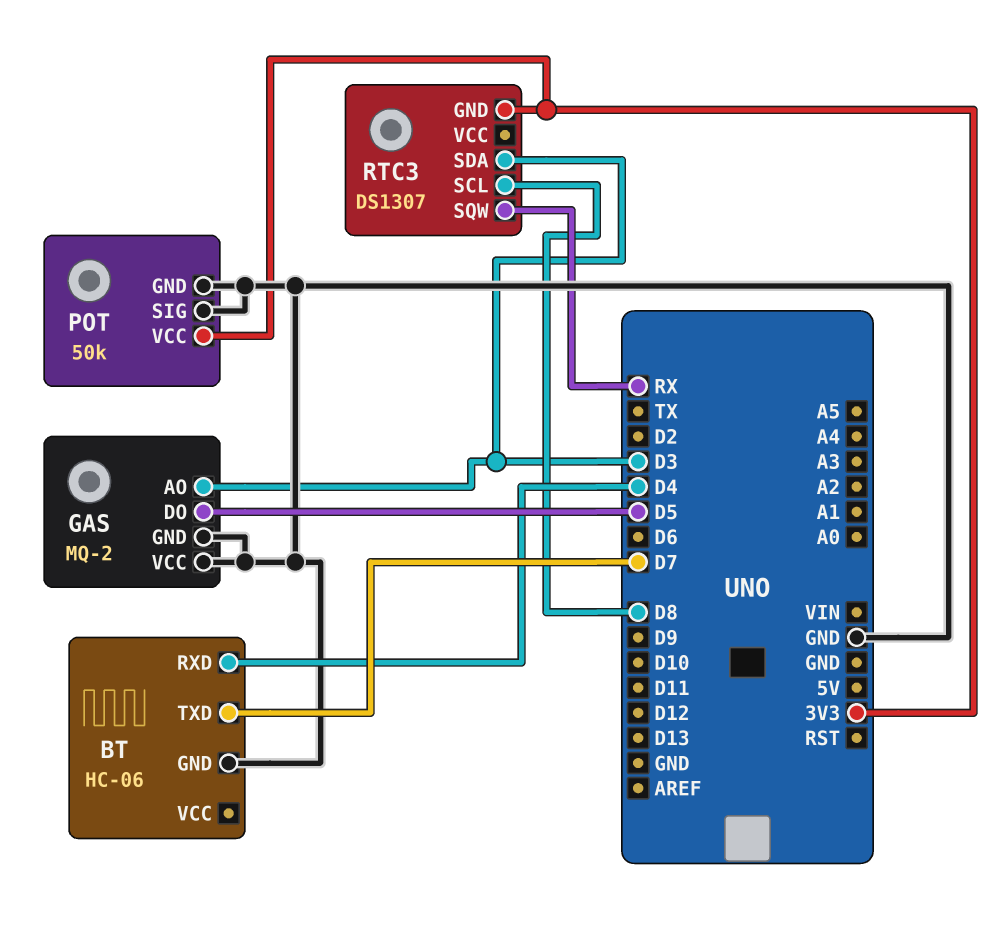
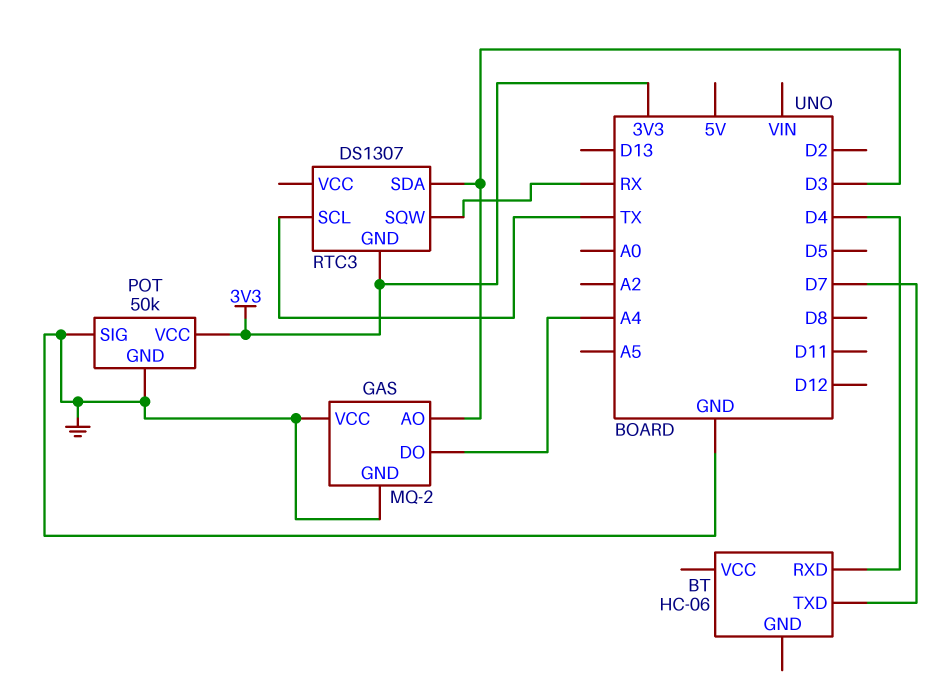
BT pin GND: GND -> none
GAS pin DO: D5 -> A4
RTC3 pin SCL: D8 -> TX

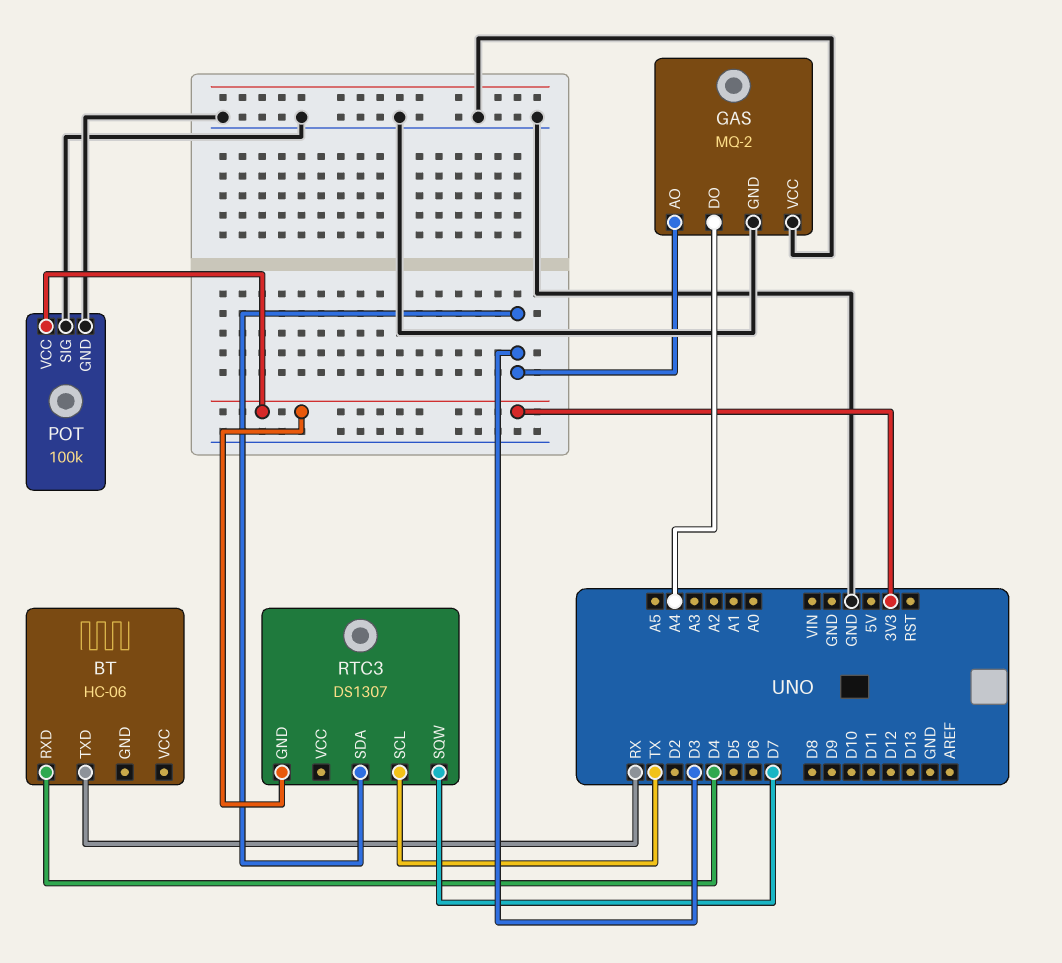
BT pin TXD: D7 -> RX
POT: 50k -> 100k
RTC3 pin SQW: RX -> D7

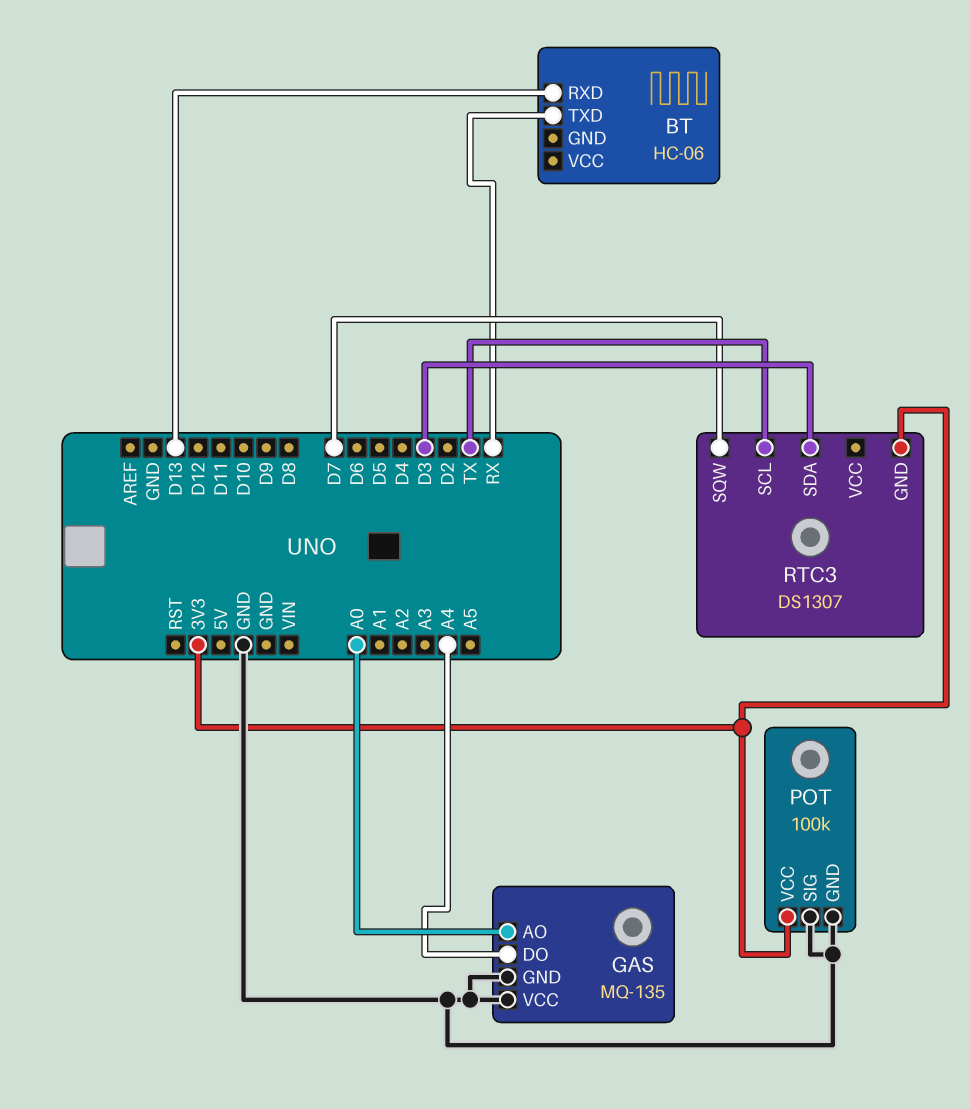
BT pin RXD: D4 -> D13
GAS: MQ-2 -> MQ-135
GAS pin AO: D3 -> A0

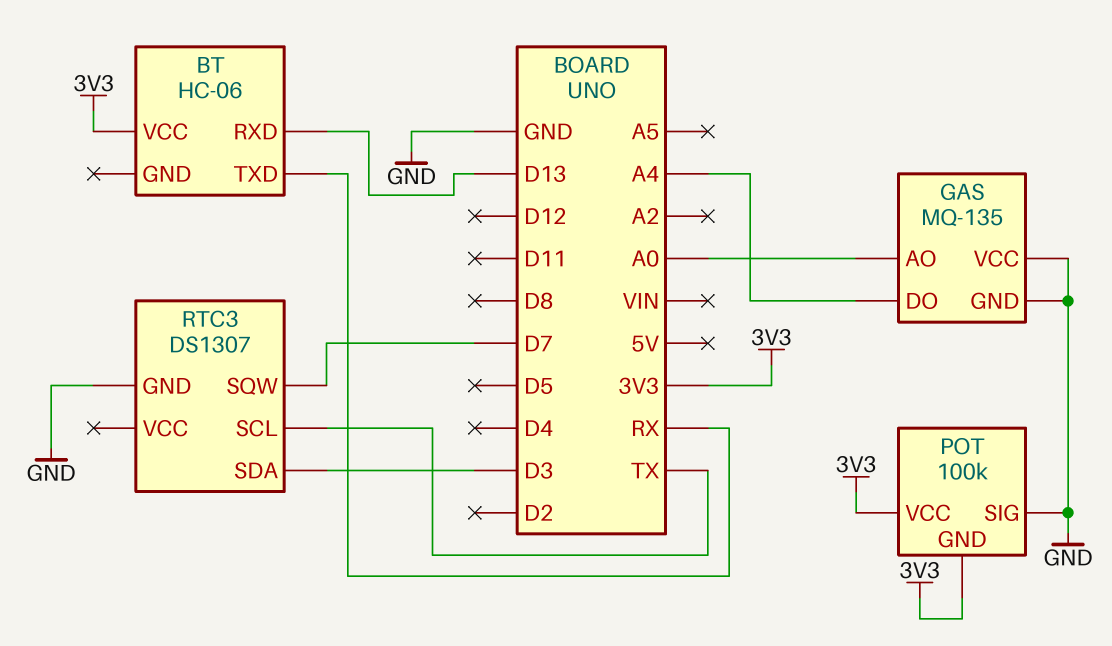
BT pin VCC: none -> 3V3
POT pin GND: GND -> 3V3
RTC3 pin GND: 3V3 -> GND

